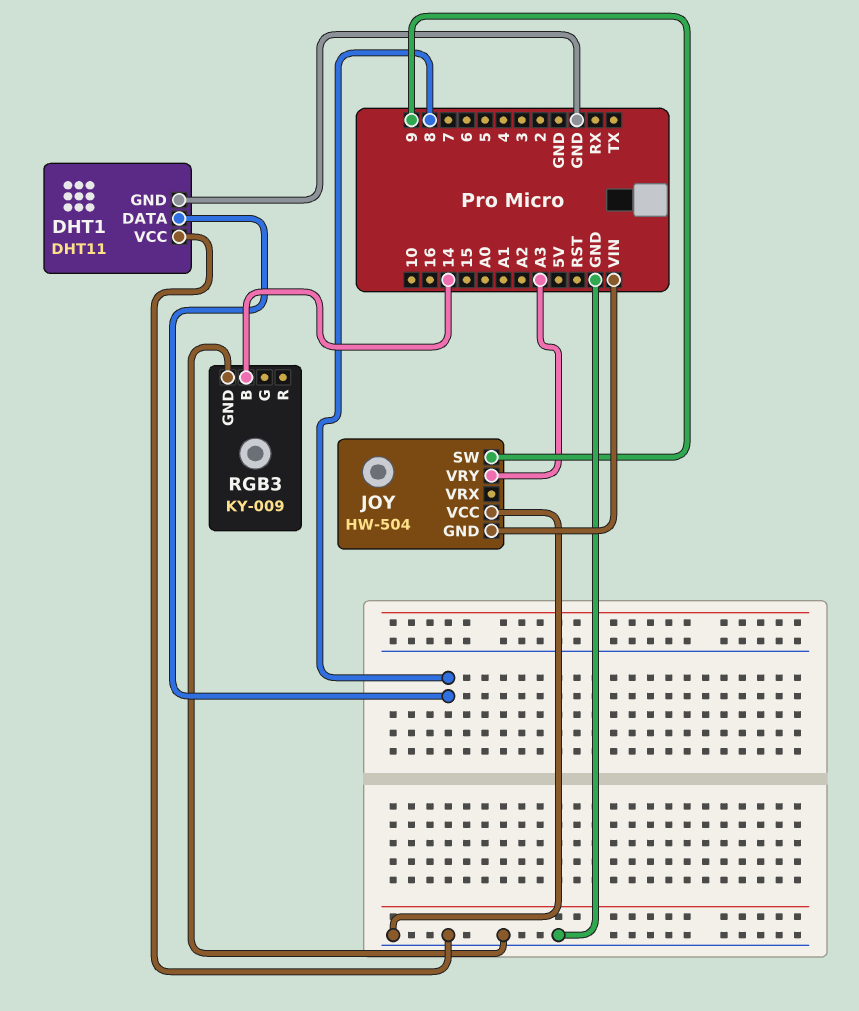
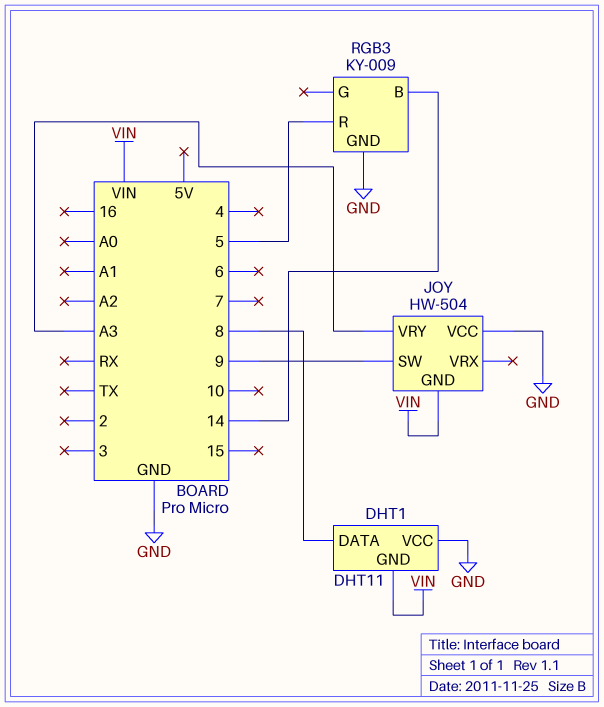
DHT1 pin GND: GND -> VIN
RGB3 pin R: none -> 5

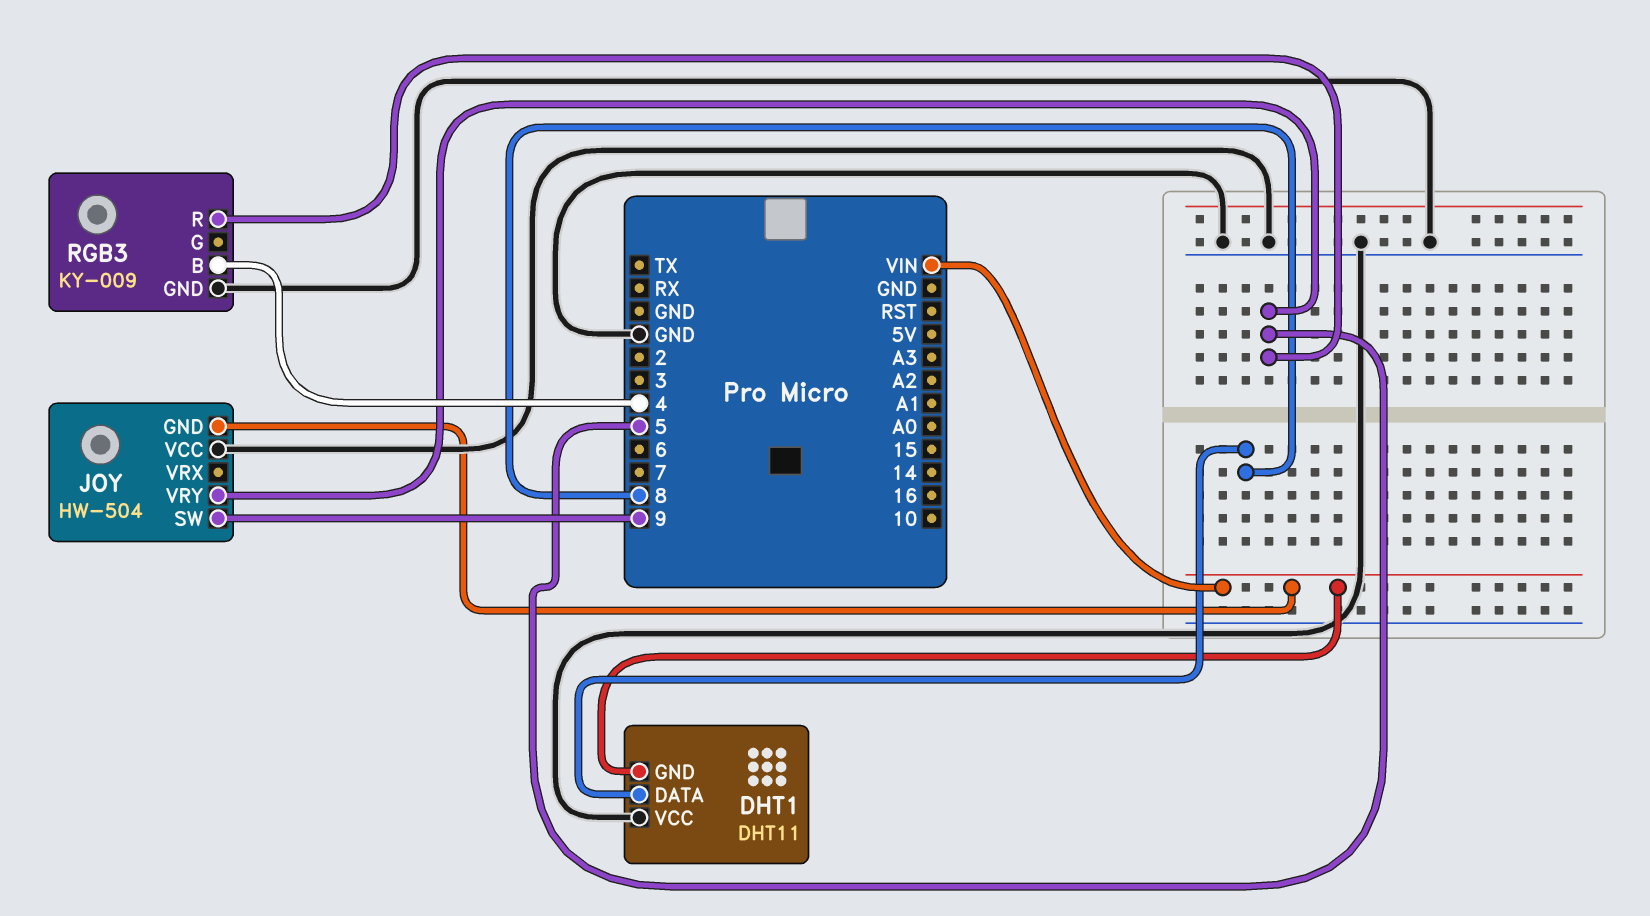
JOY pin VRY: A3 -> 5
RGB3 pin B: 14 -> 4

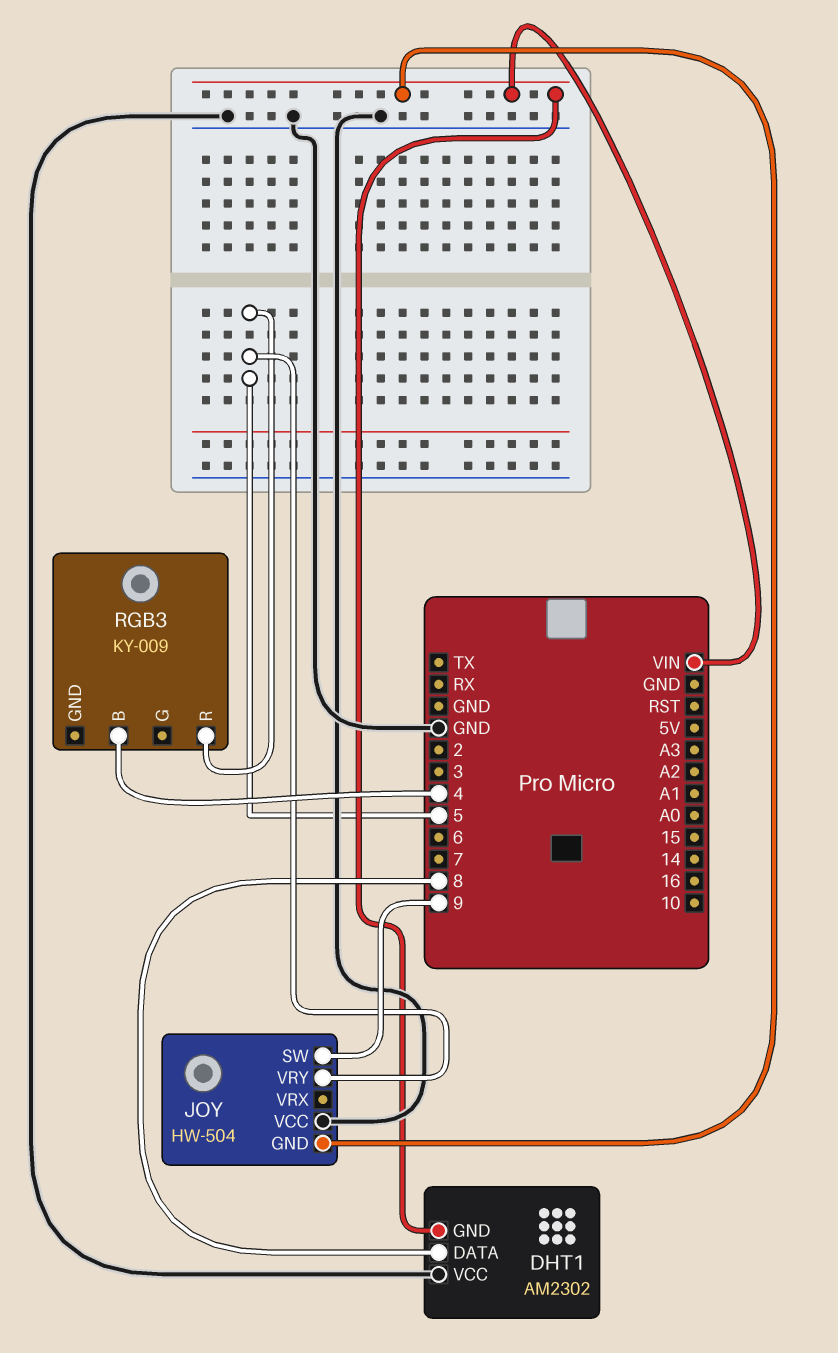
DHT1: DHT11 -> AM2302
RGB3 pin GND: GND -> none

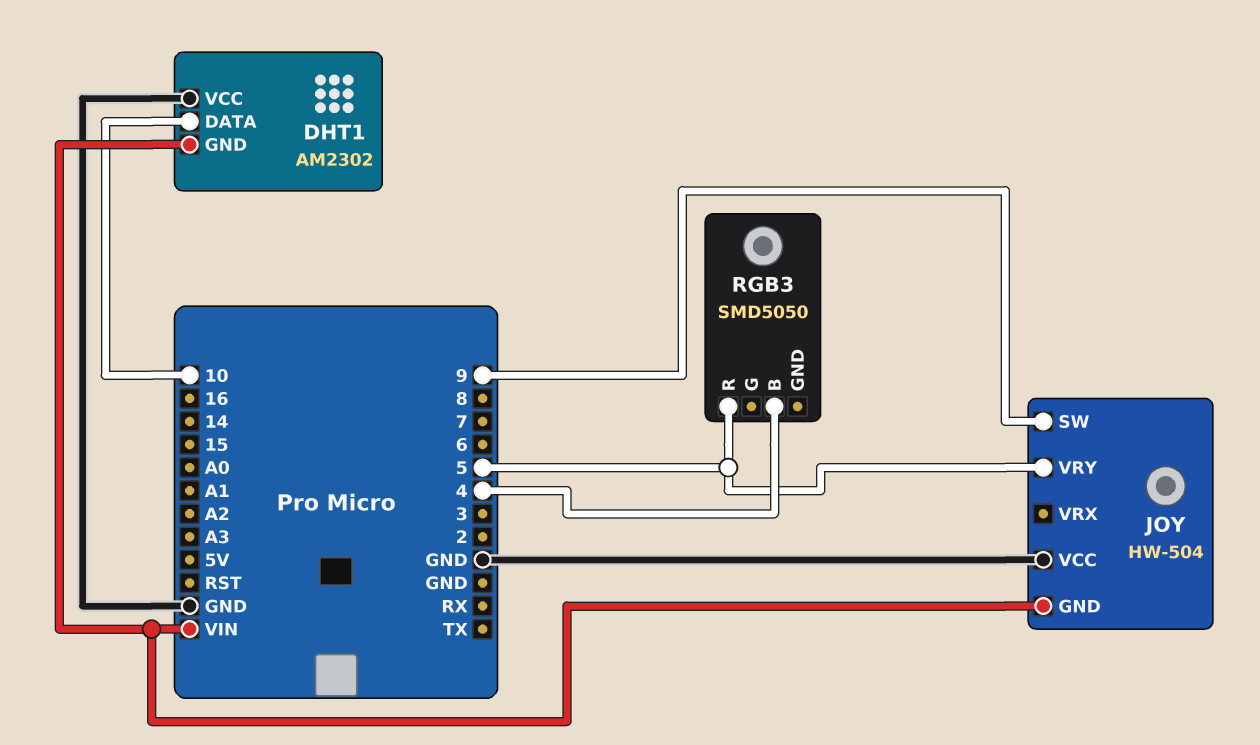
DHT1 pin DATA: 8 -> 10
RGB3: KY-009 -> SMD5050

